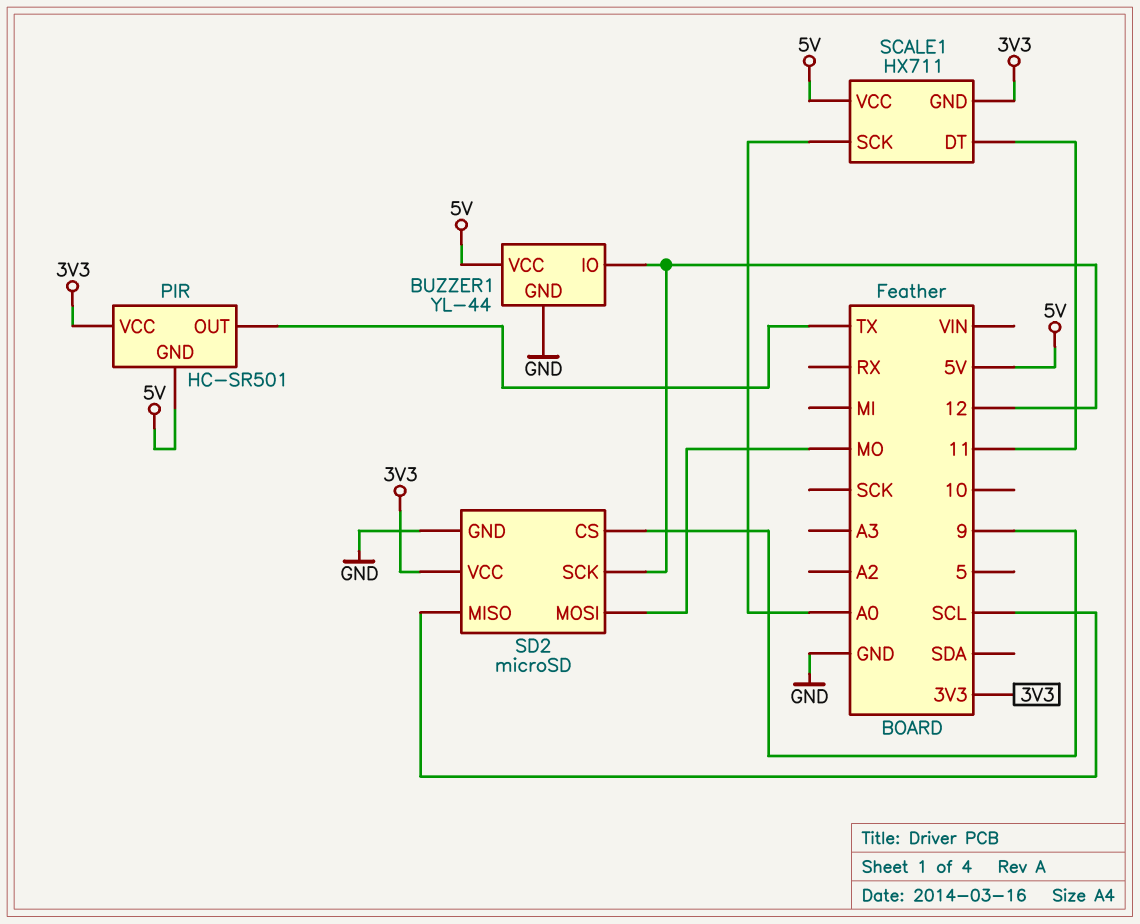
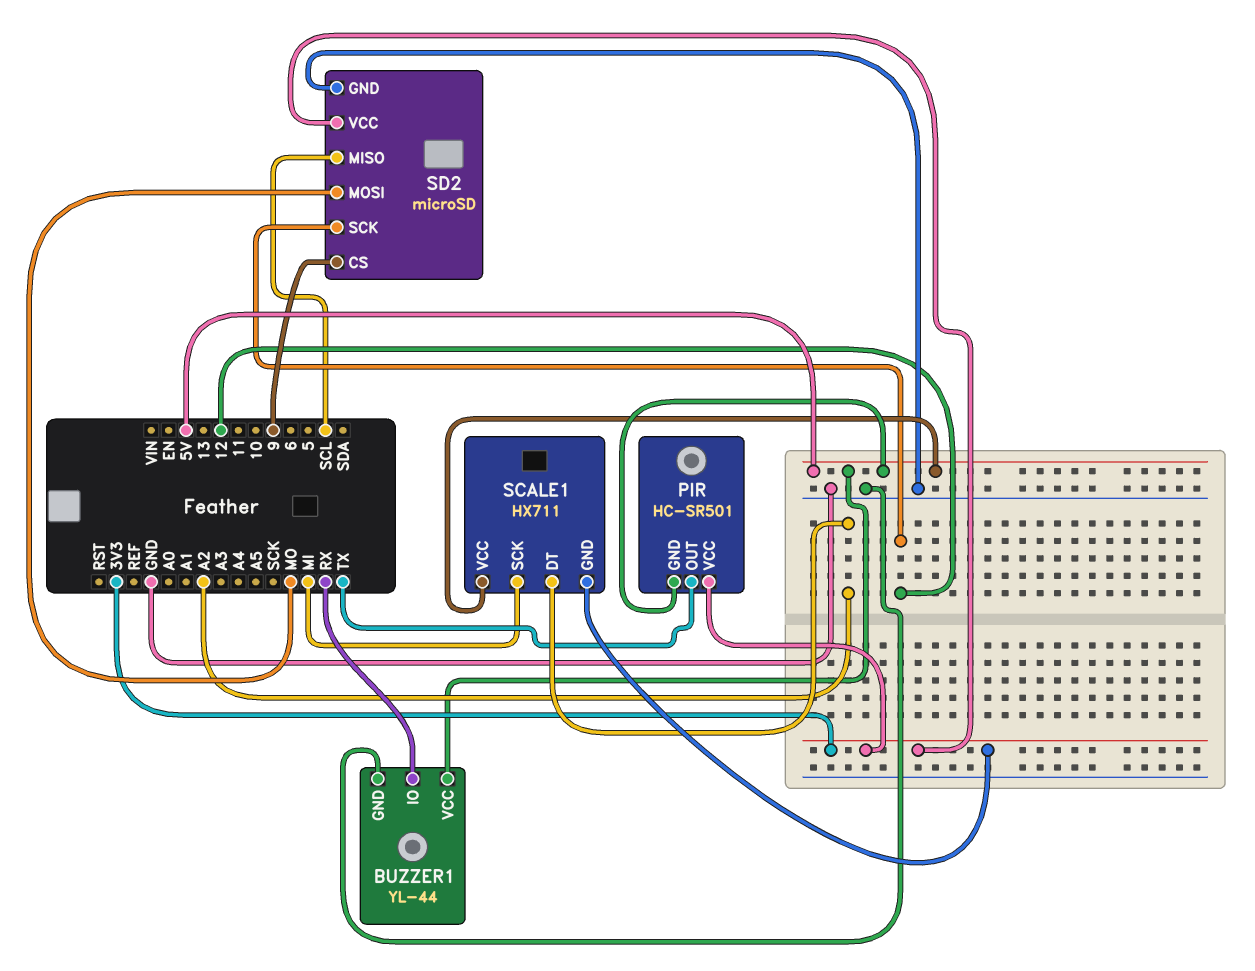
BUZZER1 pin IO: 12 -> RX
SCALE1 pin DT: 11 -> A2
SCALE1 pin SCK: A0 -> MI

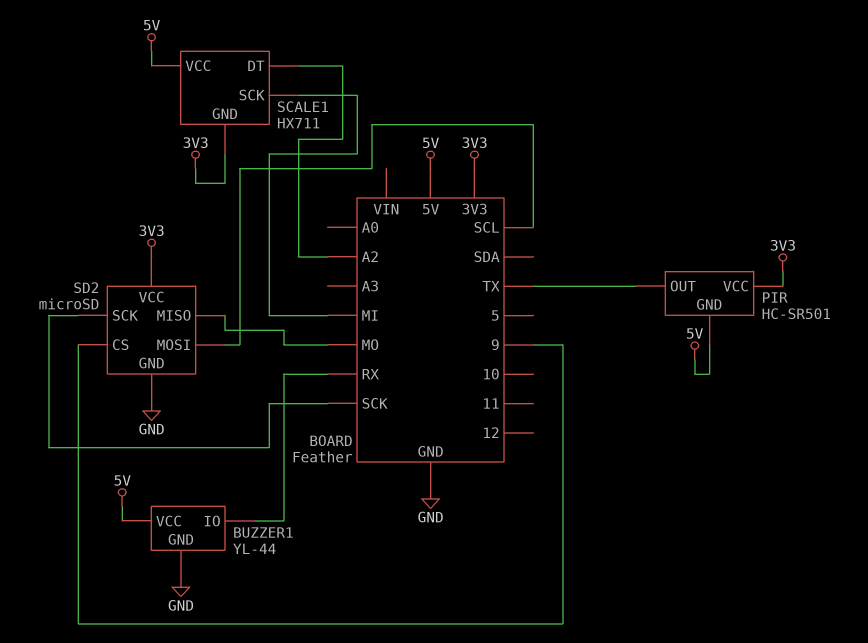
SD2 pin MISO: SCL -> MO
SD2 pin MOSI: MO -> SCL
SD2 pin SCK: 12 -> SCK

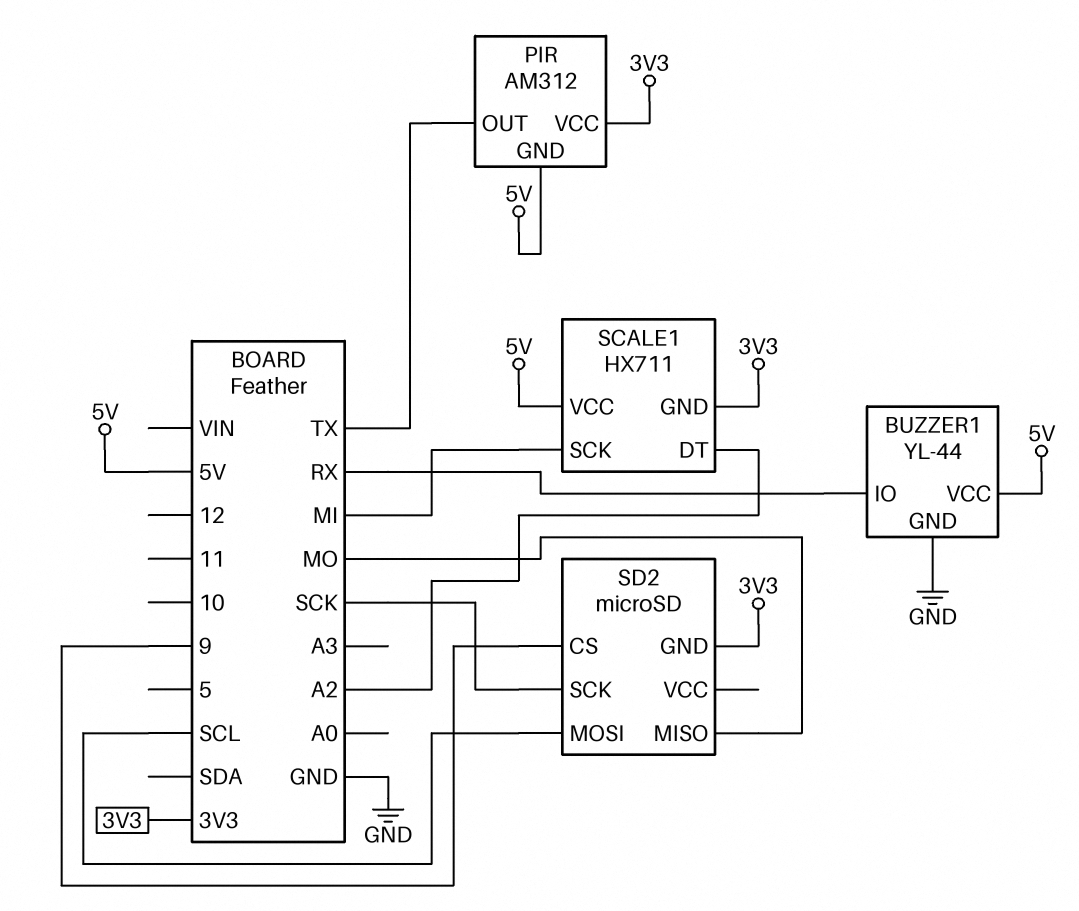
PIR: HC-SR501 -> AM312
SD2 pin GND: GND -> 3V3
SD2 pin VCC: 3V3 -> none

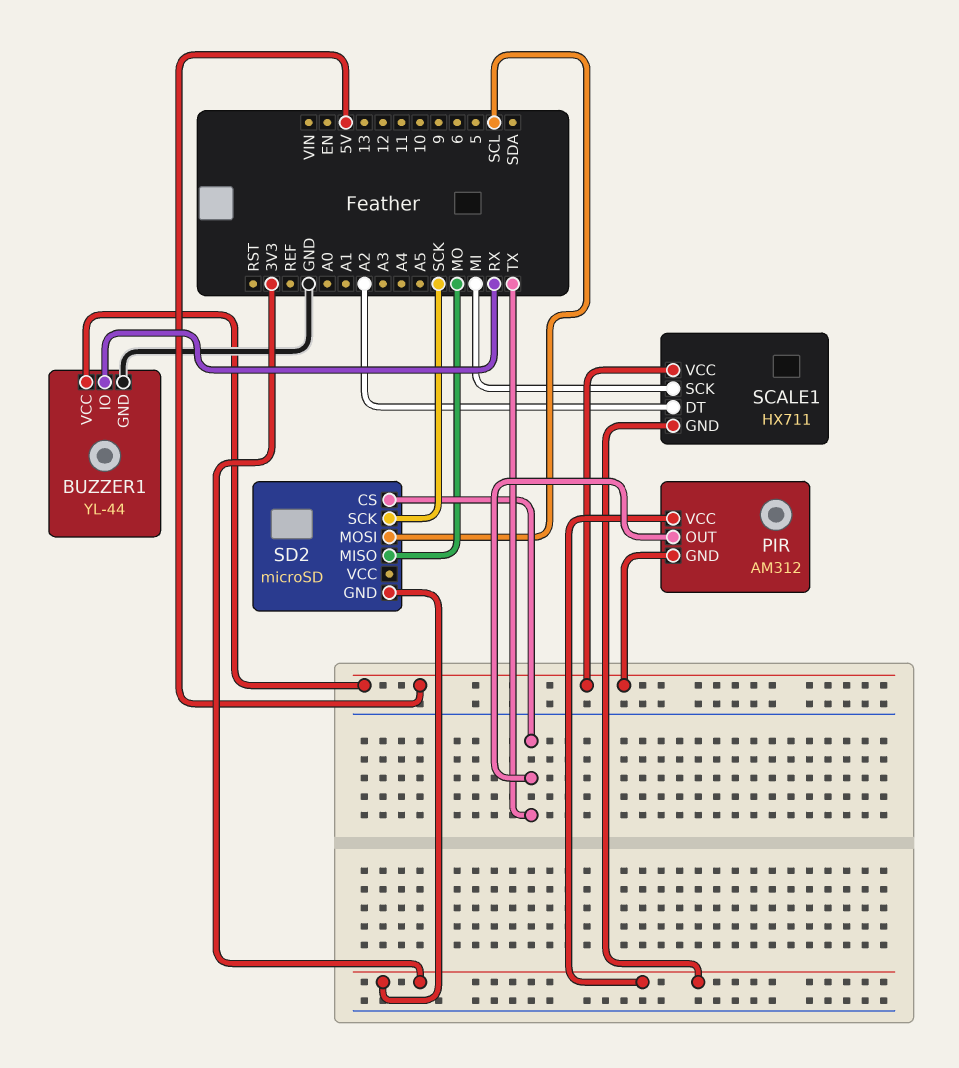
SD2 pin CS: 9 -> TX

